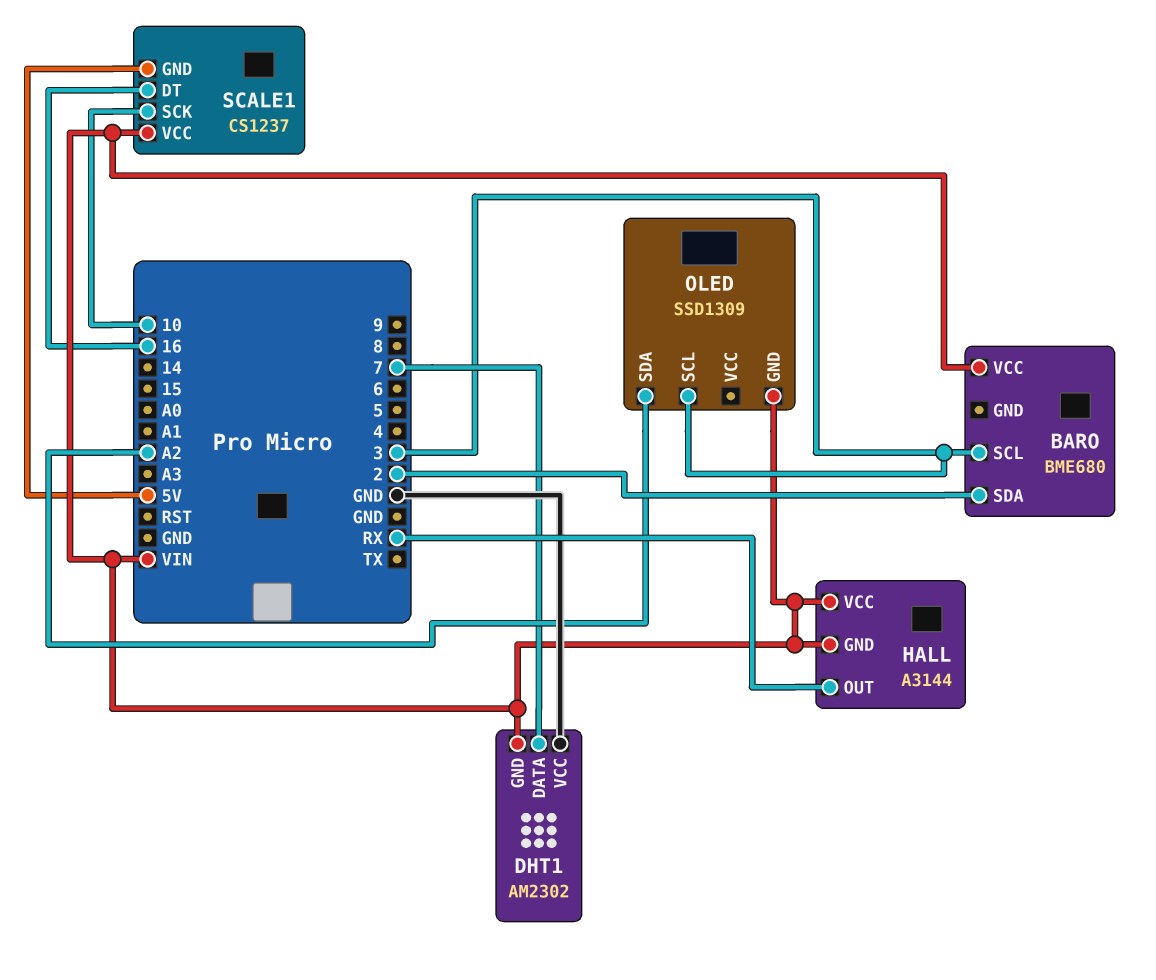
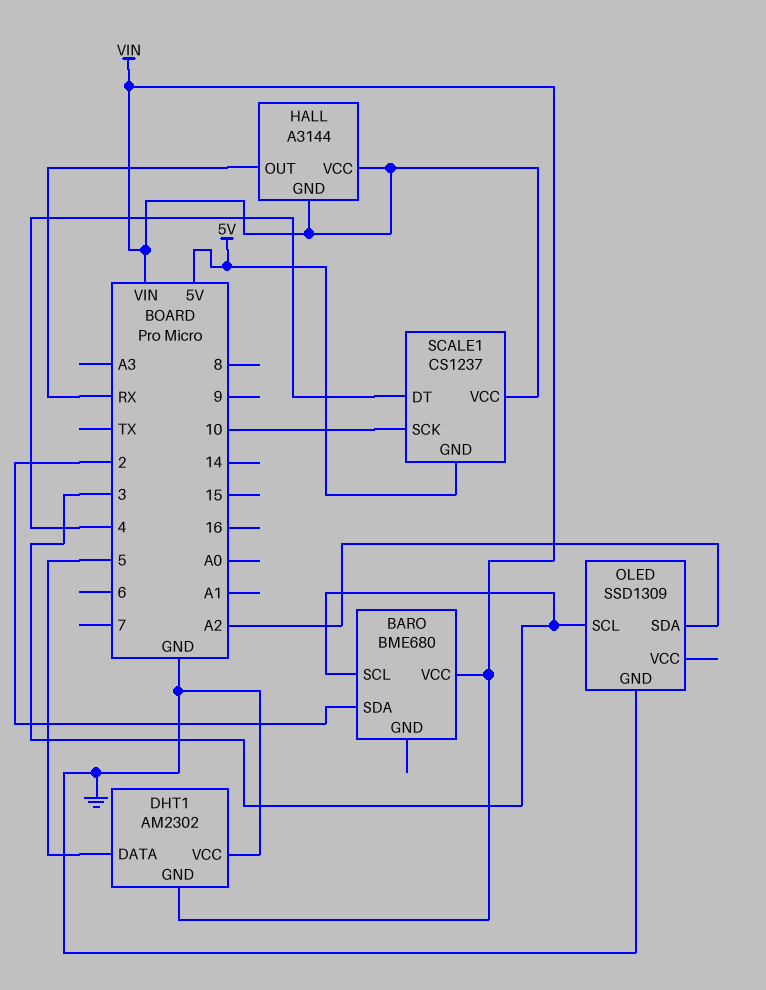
DHT1 pin DATA: 7 -> 5
OLED pin GND: VIN -> GND
SCALE1 pin DT: 16 -> 4

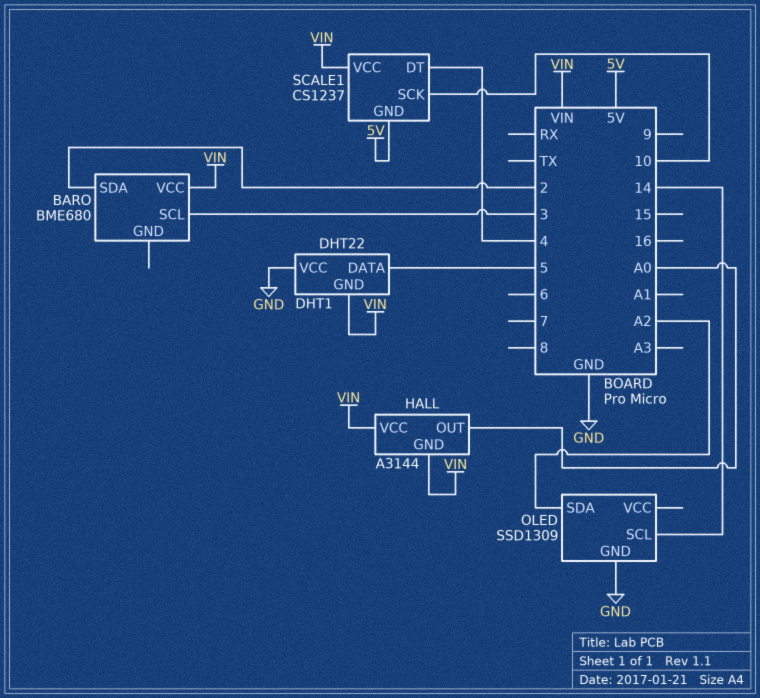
DHT1: AM2302 -> DHT22
HALL pin OUT: RX -> A0
OLED pin SCL: 3 -> 14

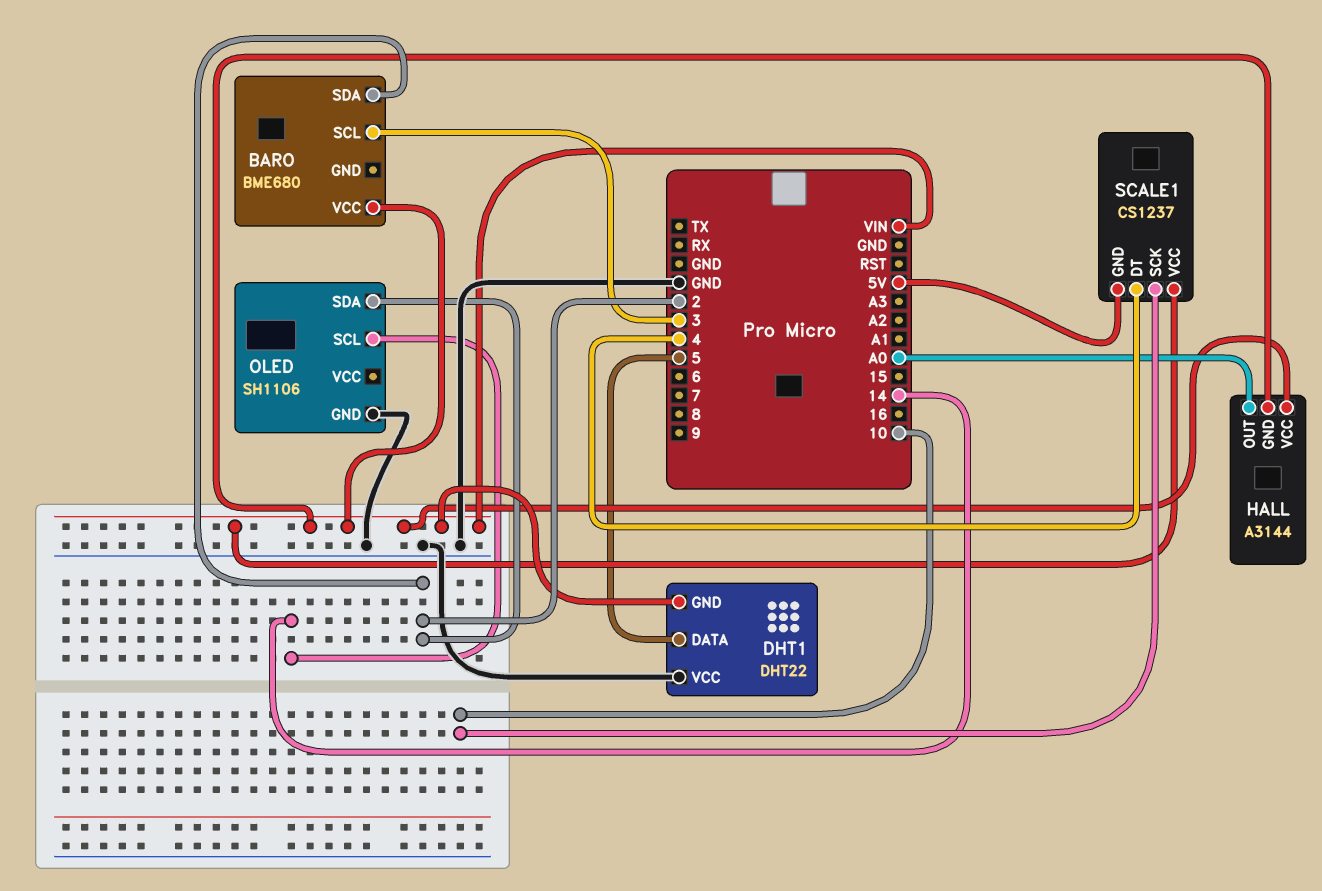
OLED: SSD1309 -> SH1106
OLED pin SDA: A2 -> 2

